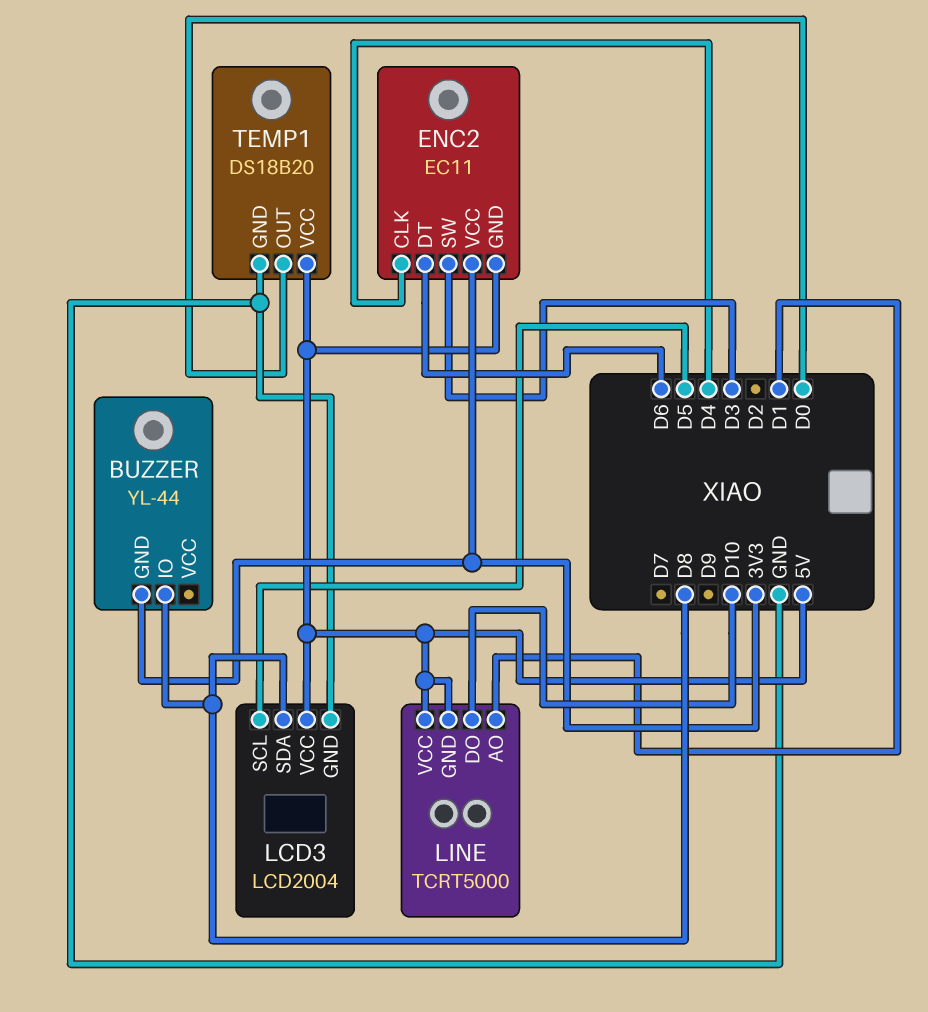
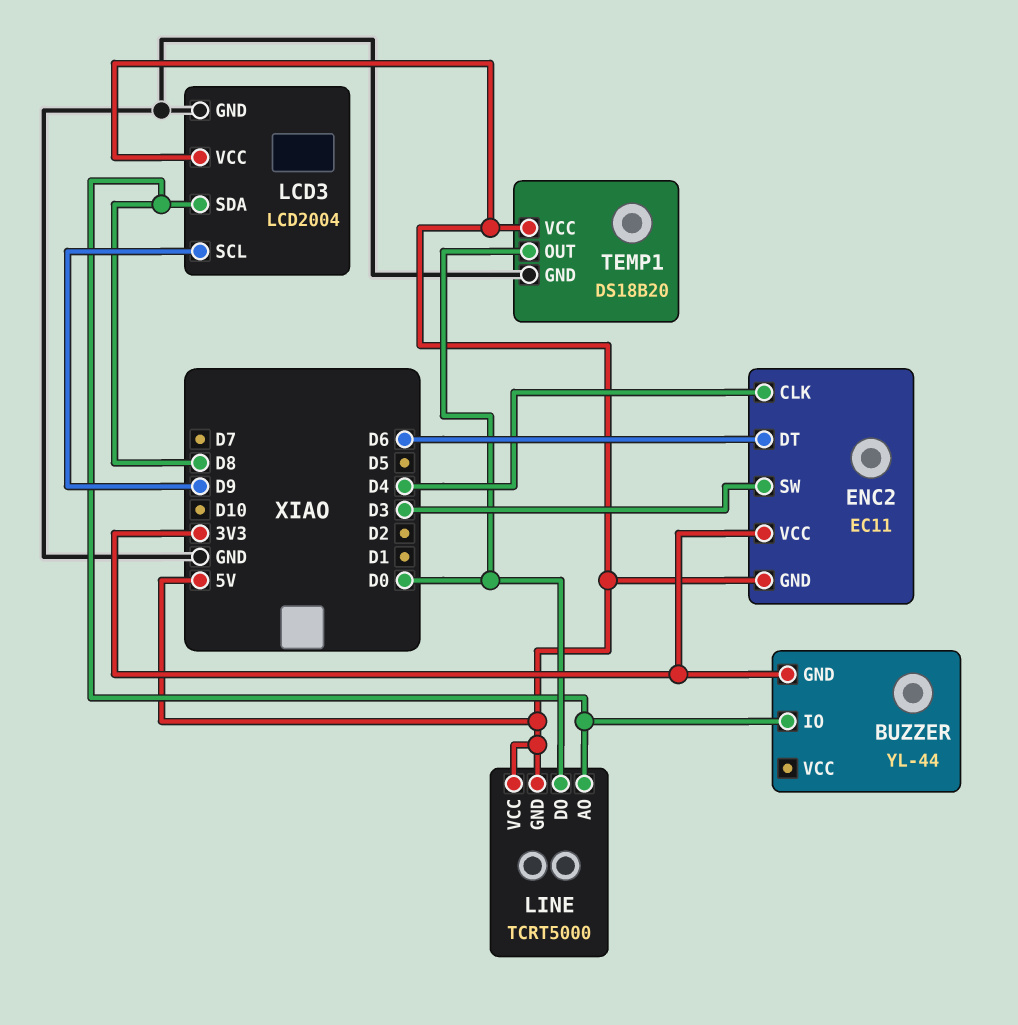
LCD3 pin SCL: D5 -> D9
LINE pin AO: D1 -> D8
LINE pin DO: D10 -> D0

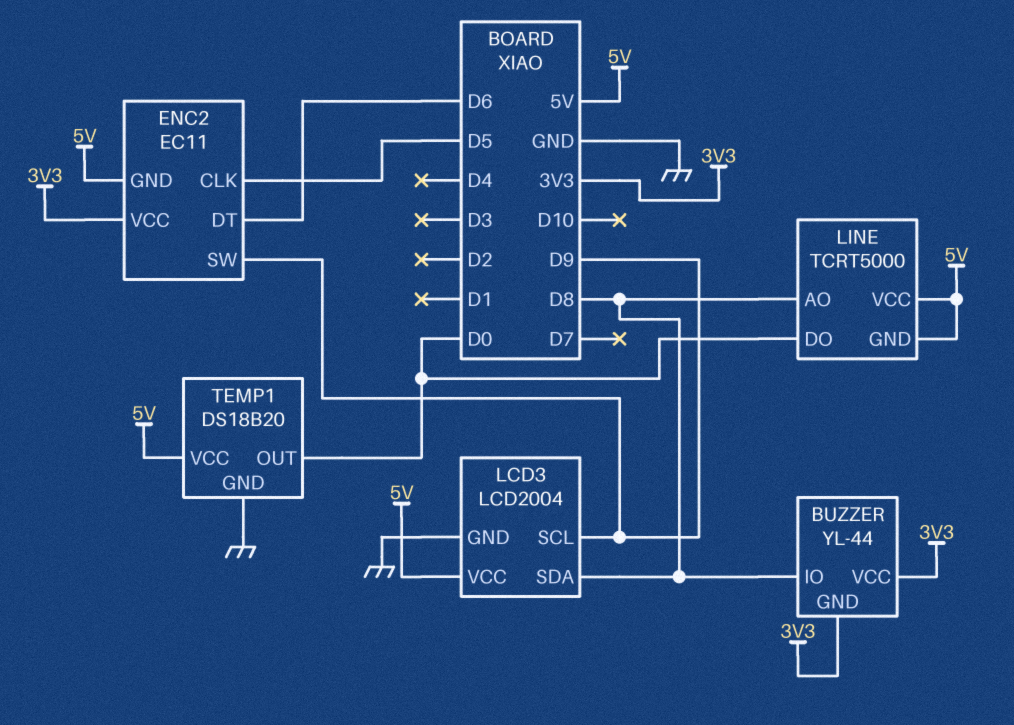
BUZZER pin VCC: none -> 3V3
ENC2 pin CLK: D4 -> D5
ENC2 pin SW: D3 -> D9

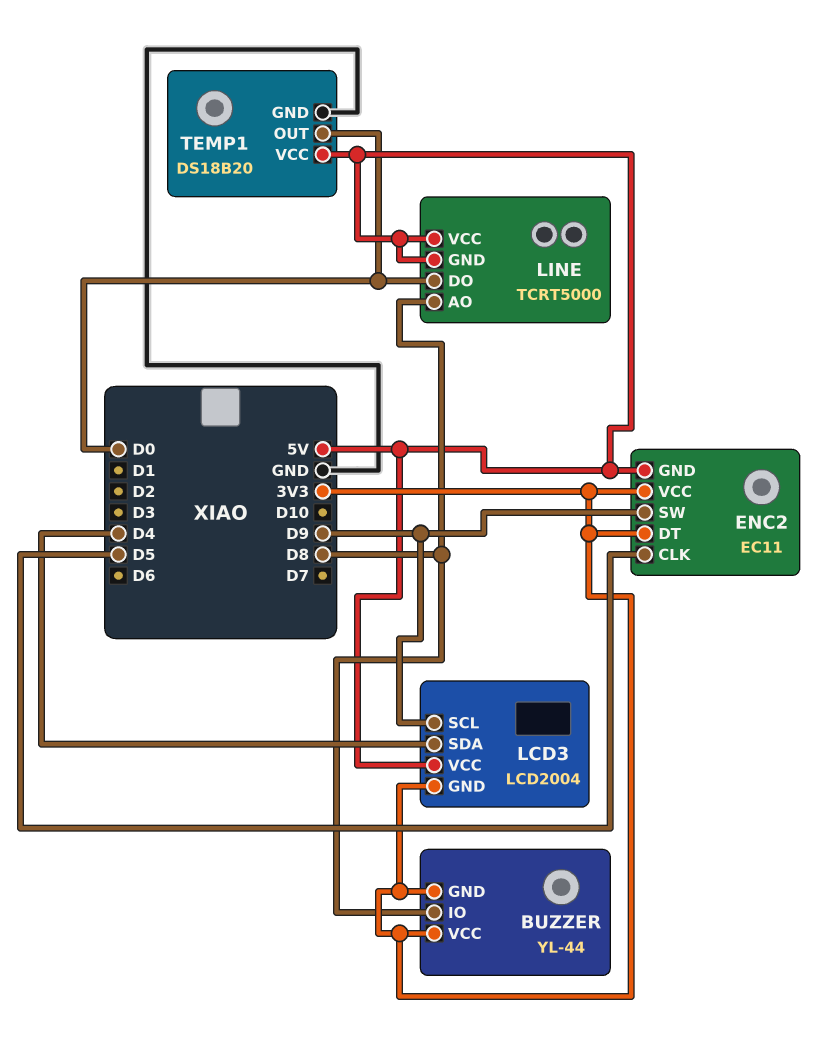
ENC2 pin DT: D6 -> 3V3
LCD3 pin GND: GND -> 3V3
LCD3 pin SDA: D8 -> D4

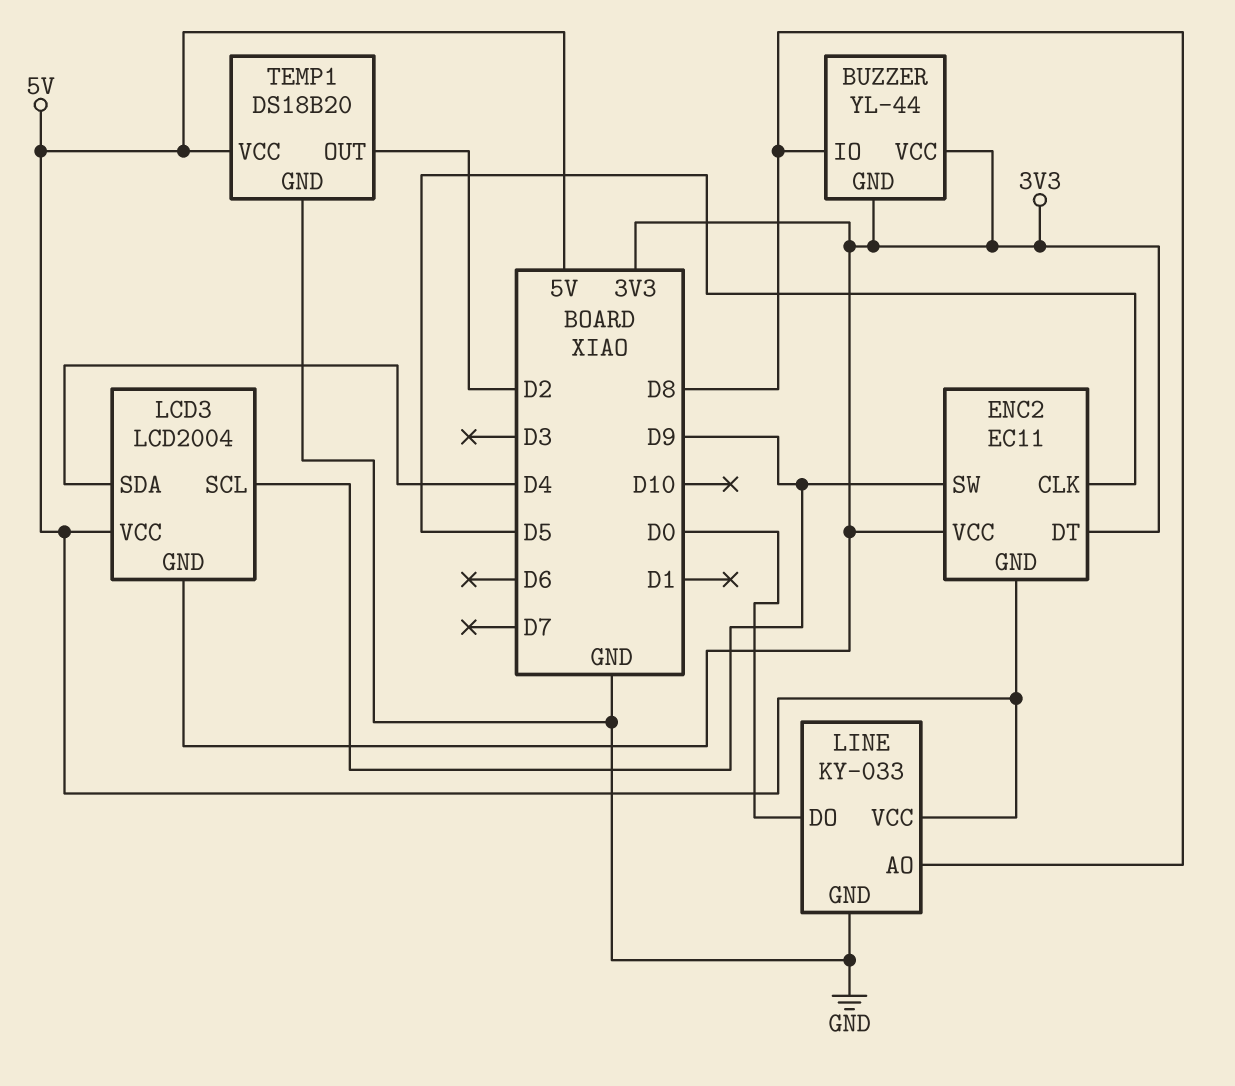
LINE: TCRT5000 -> KY-033
LINE pin GND: 5V -> GND
TEMP1 pin OUT: D0 -> D2

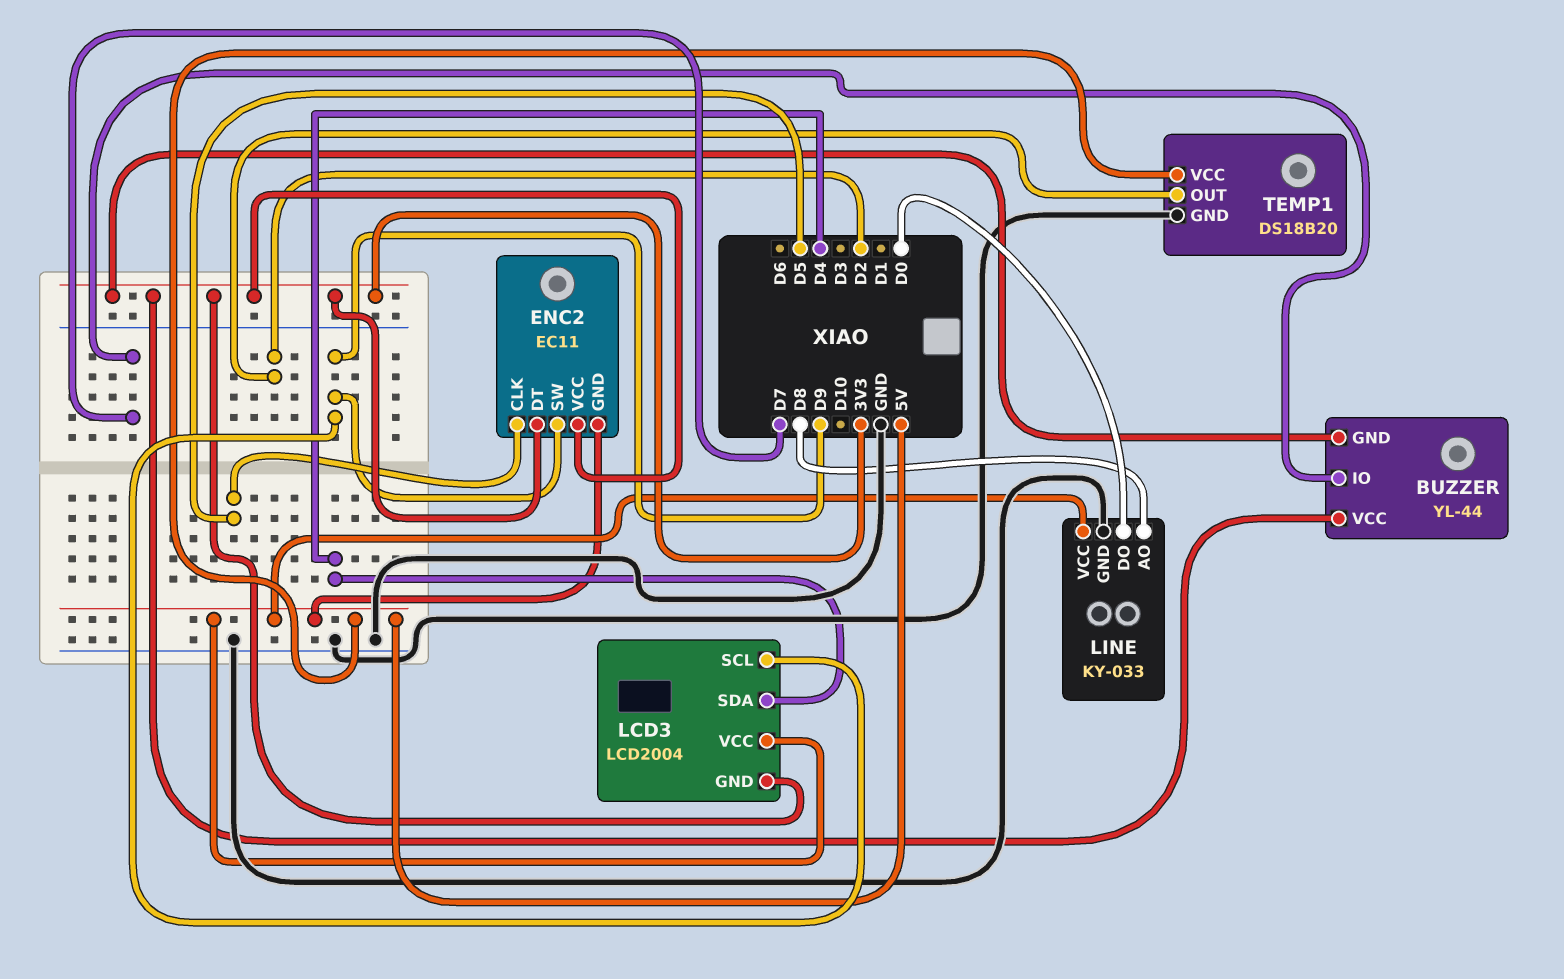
BUZZER pin IO: D8 -> D7

